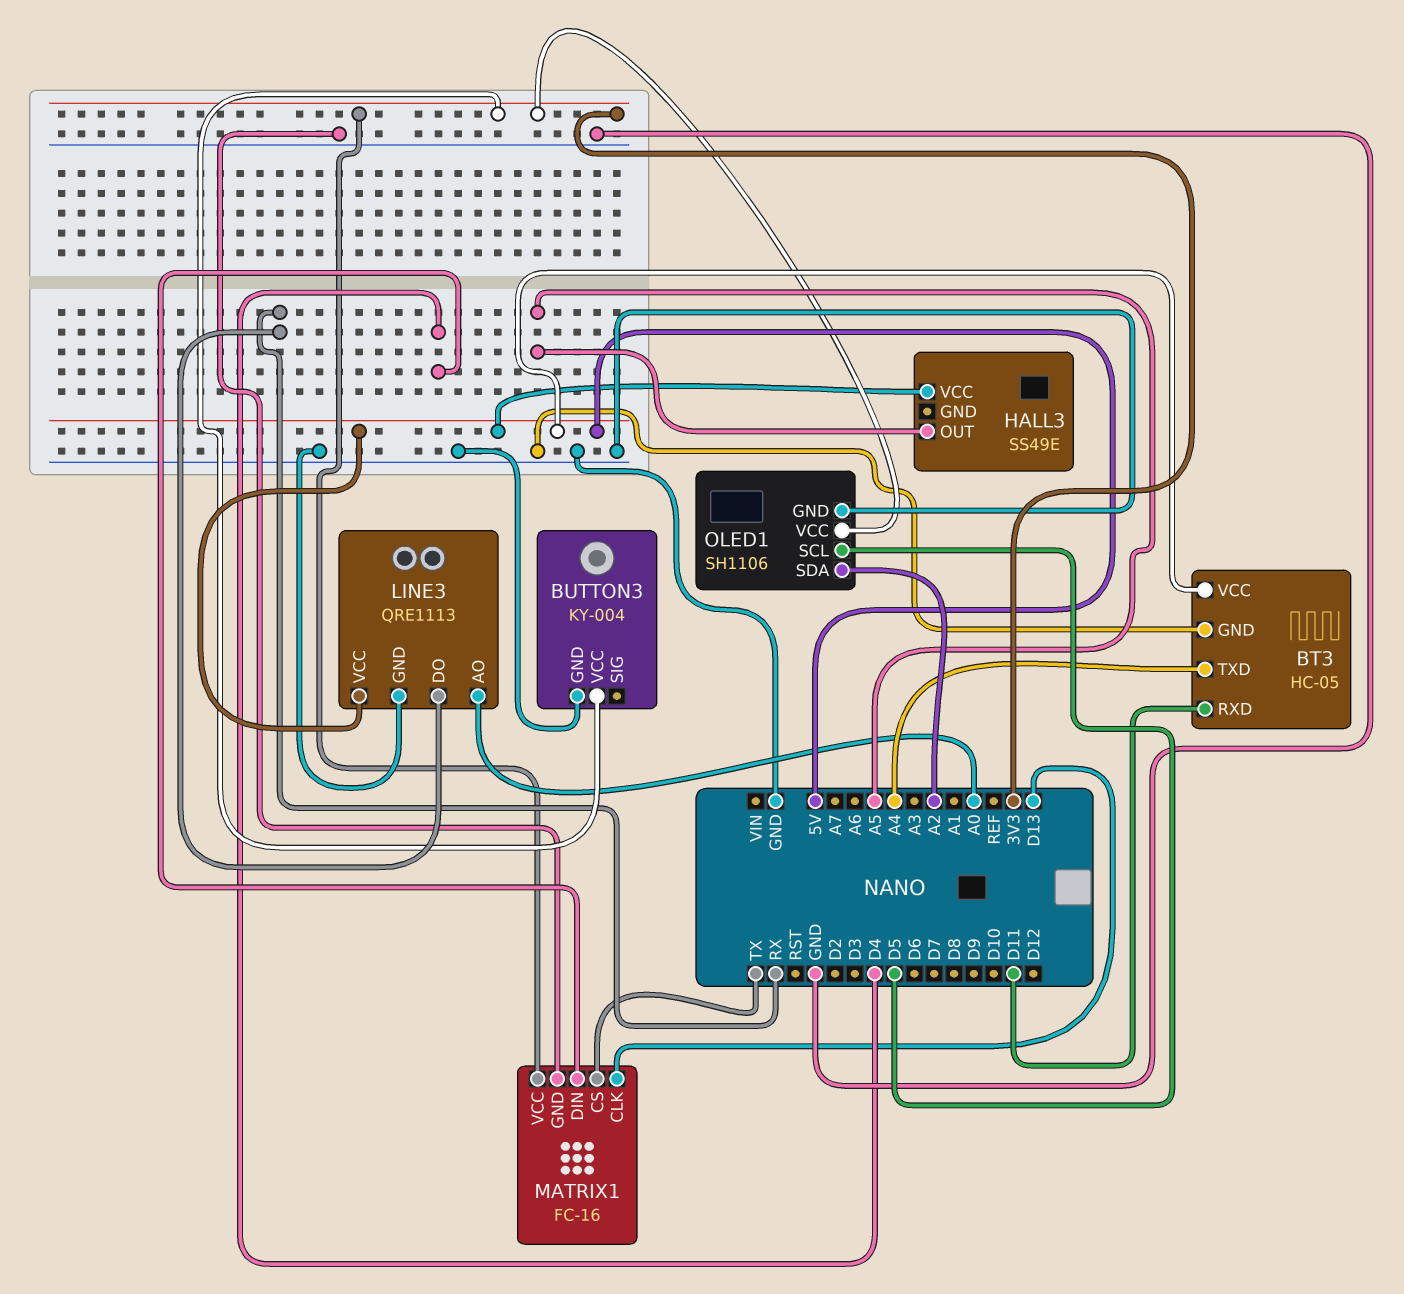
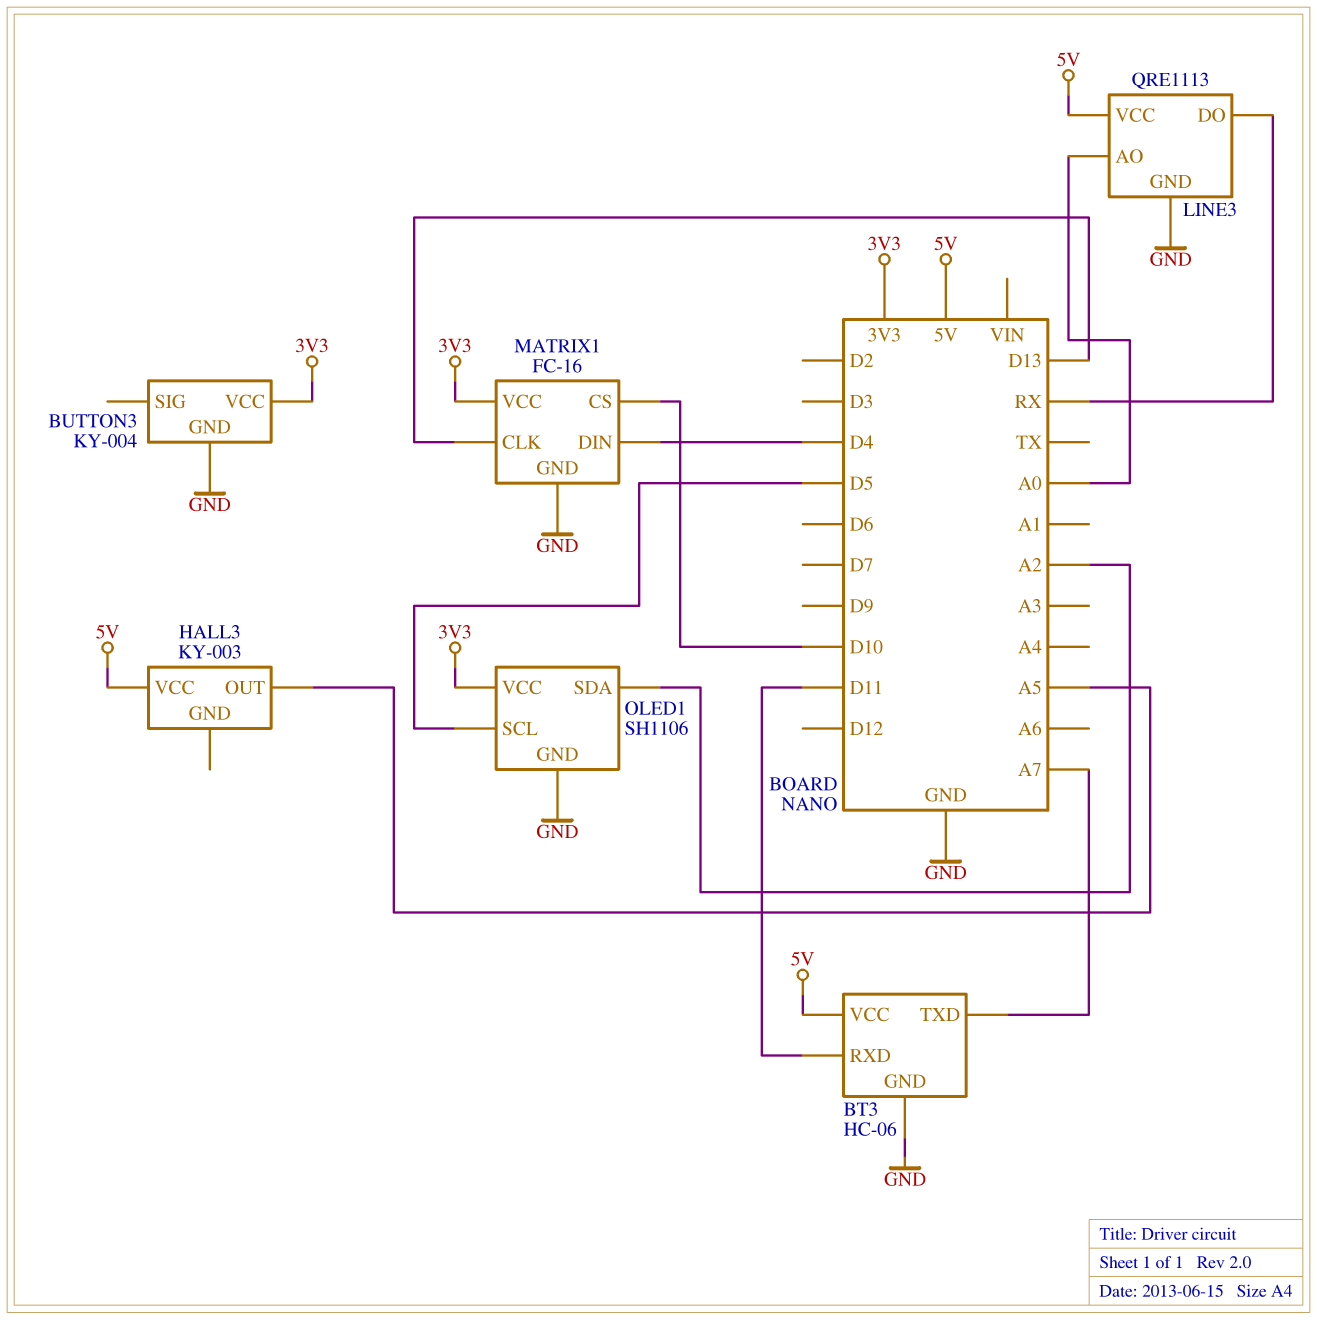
BT3: HC-05 -> HC-06
BT3 pin TXD: A4 -> A7
HALL3: SS49E -> KY-003
MATRIX1 pin CS: TX -> D10

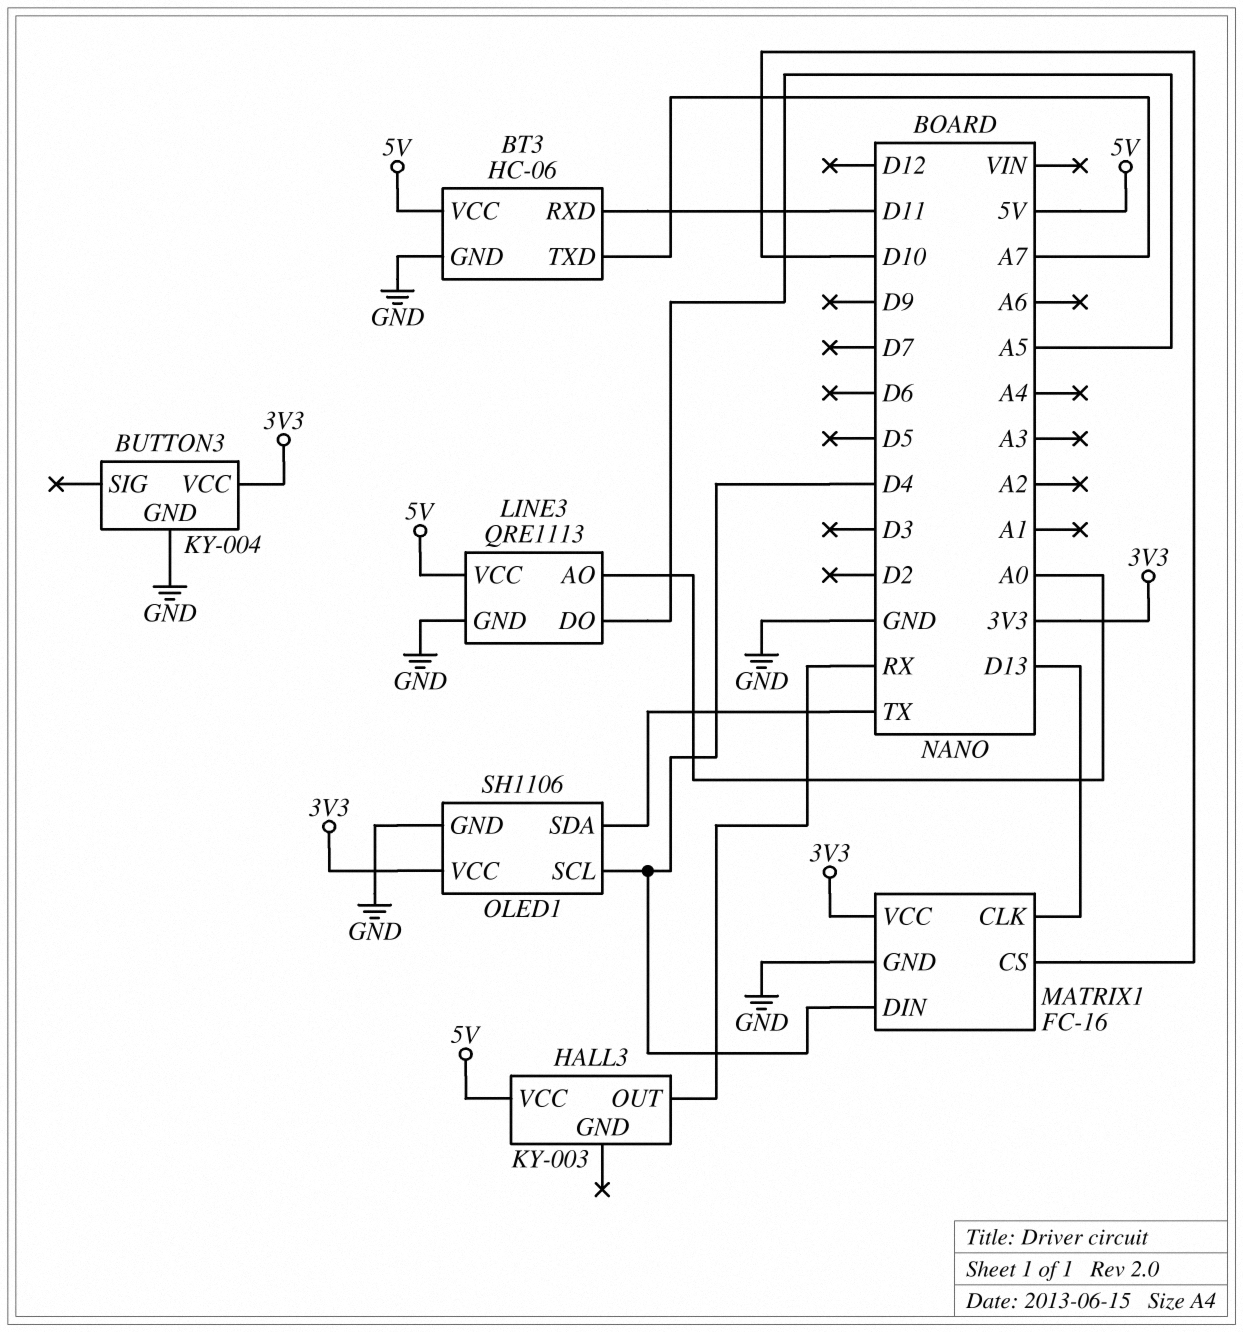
HALL3 pin OUT: A5 -> RX
LINE3 pin DO: RX -> A5
OLED1 pin SCL: D5 -> D4
OLED1 pin SDA: A2 -> TX

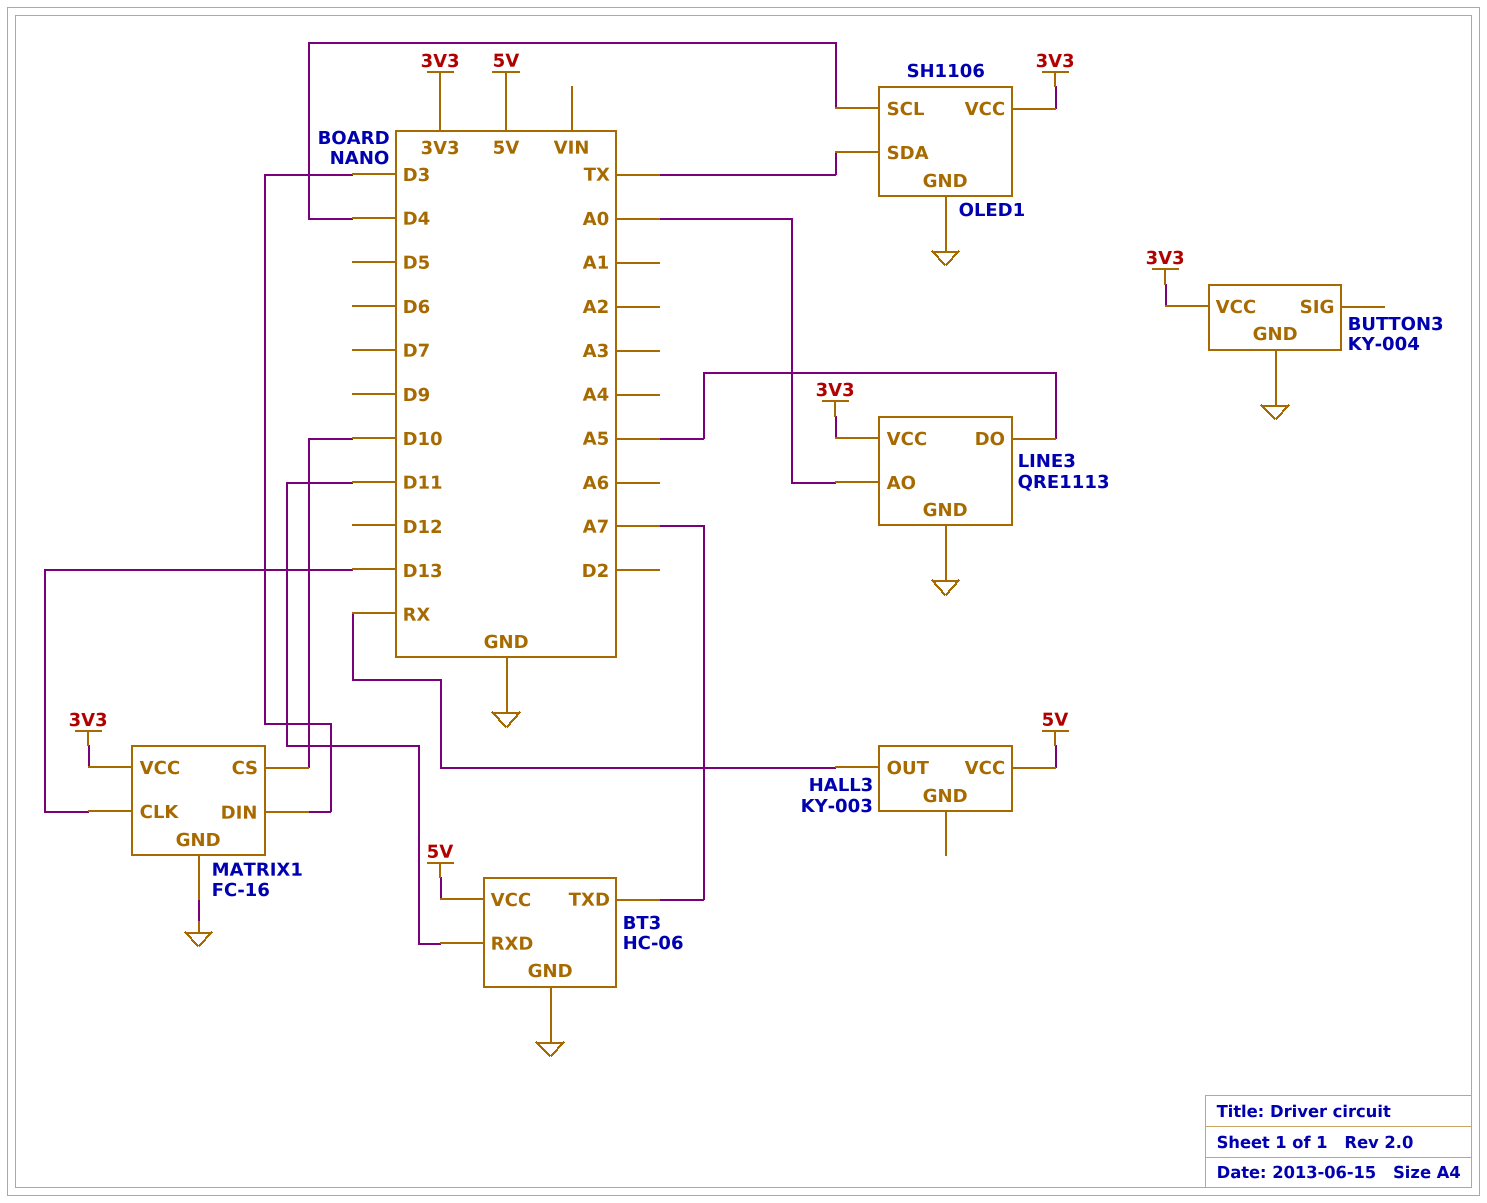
LINE3 pin VCC: 5V -> 3V3
MATRIX1 pin DIN: D4 -> D3

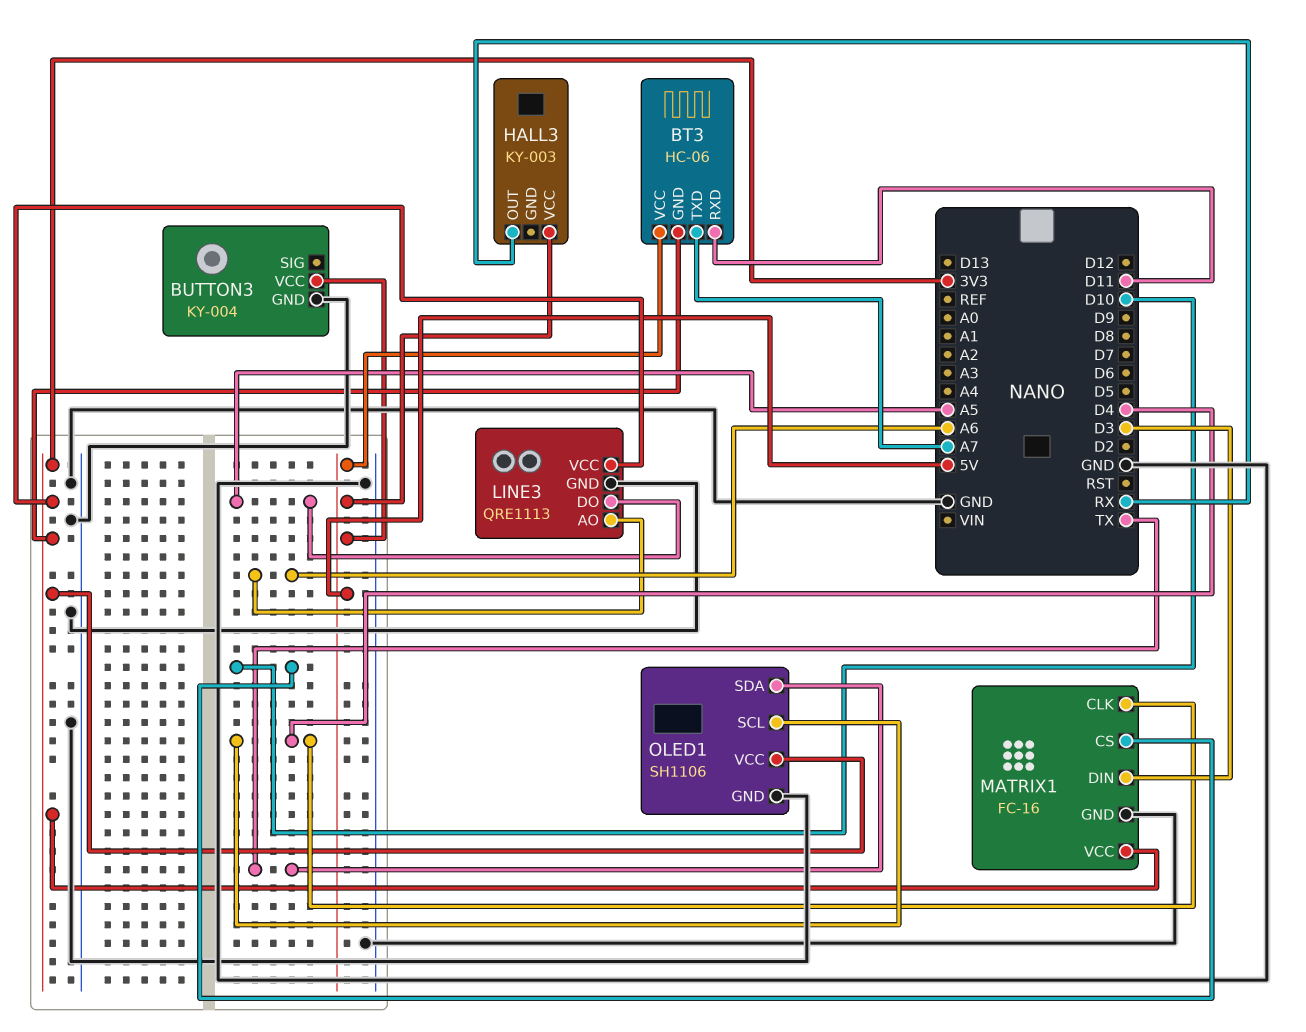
BT3 pin GND: GND -> 3V3
BUTTON3 pin VCC: 3V3 -> 5V
LINE3 pin AO: A0 -> A6
MATRIX1 pin CLK: D13 -> D4

